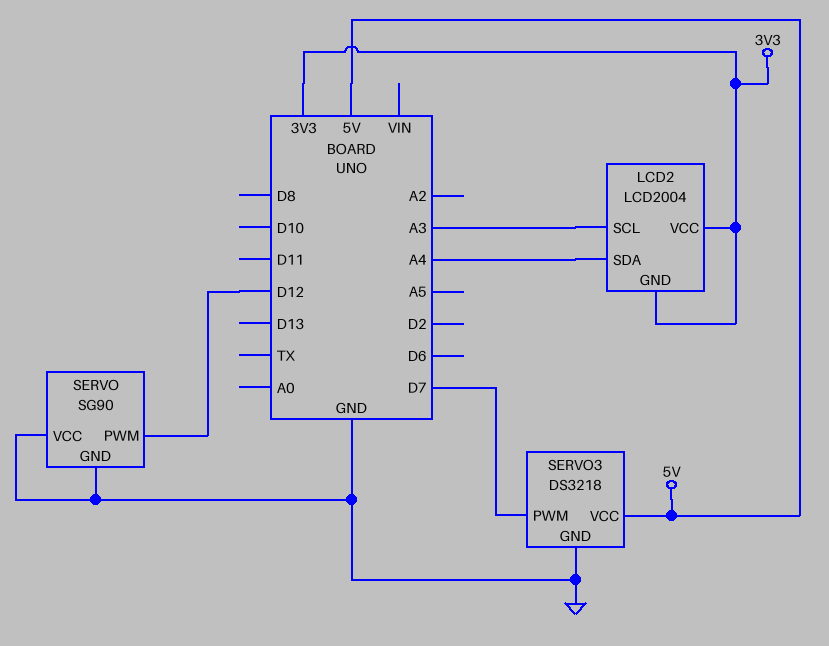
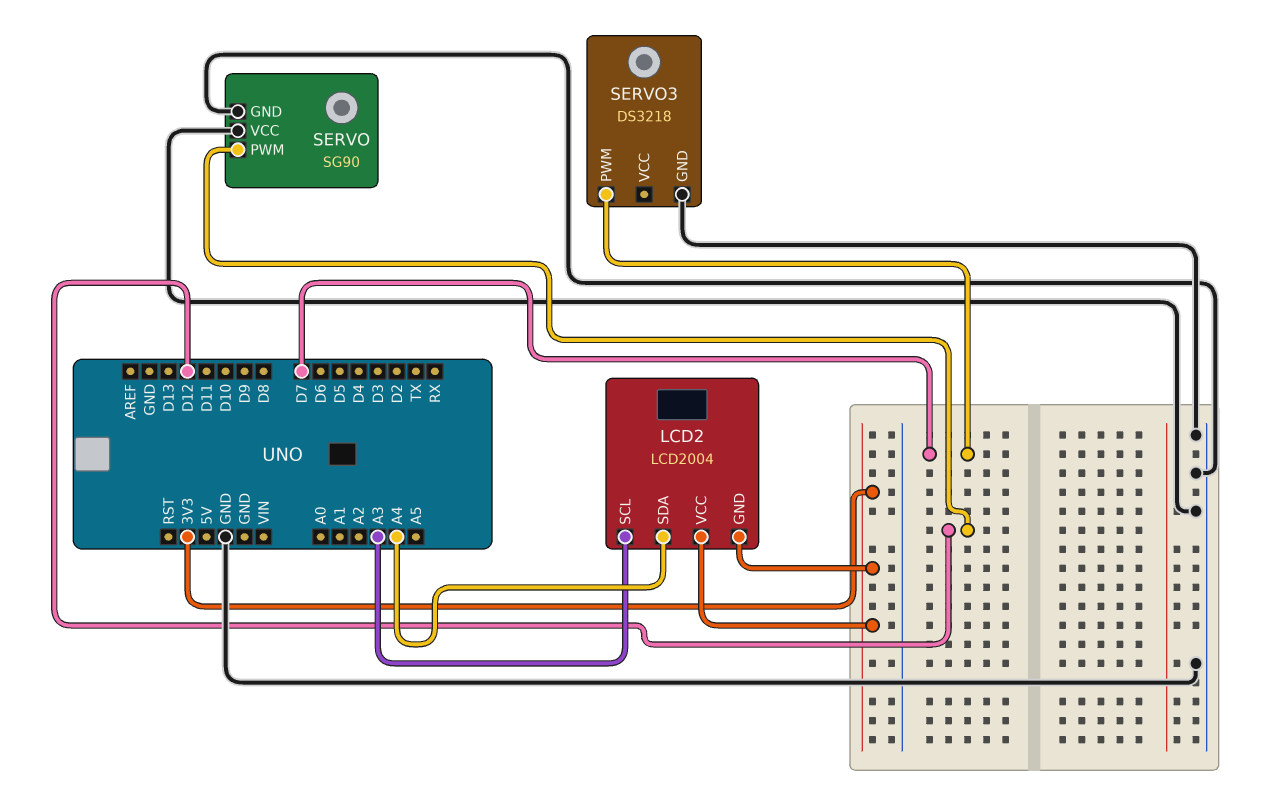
SERVO3 pin VCC: 5V -> none

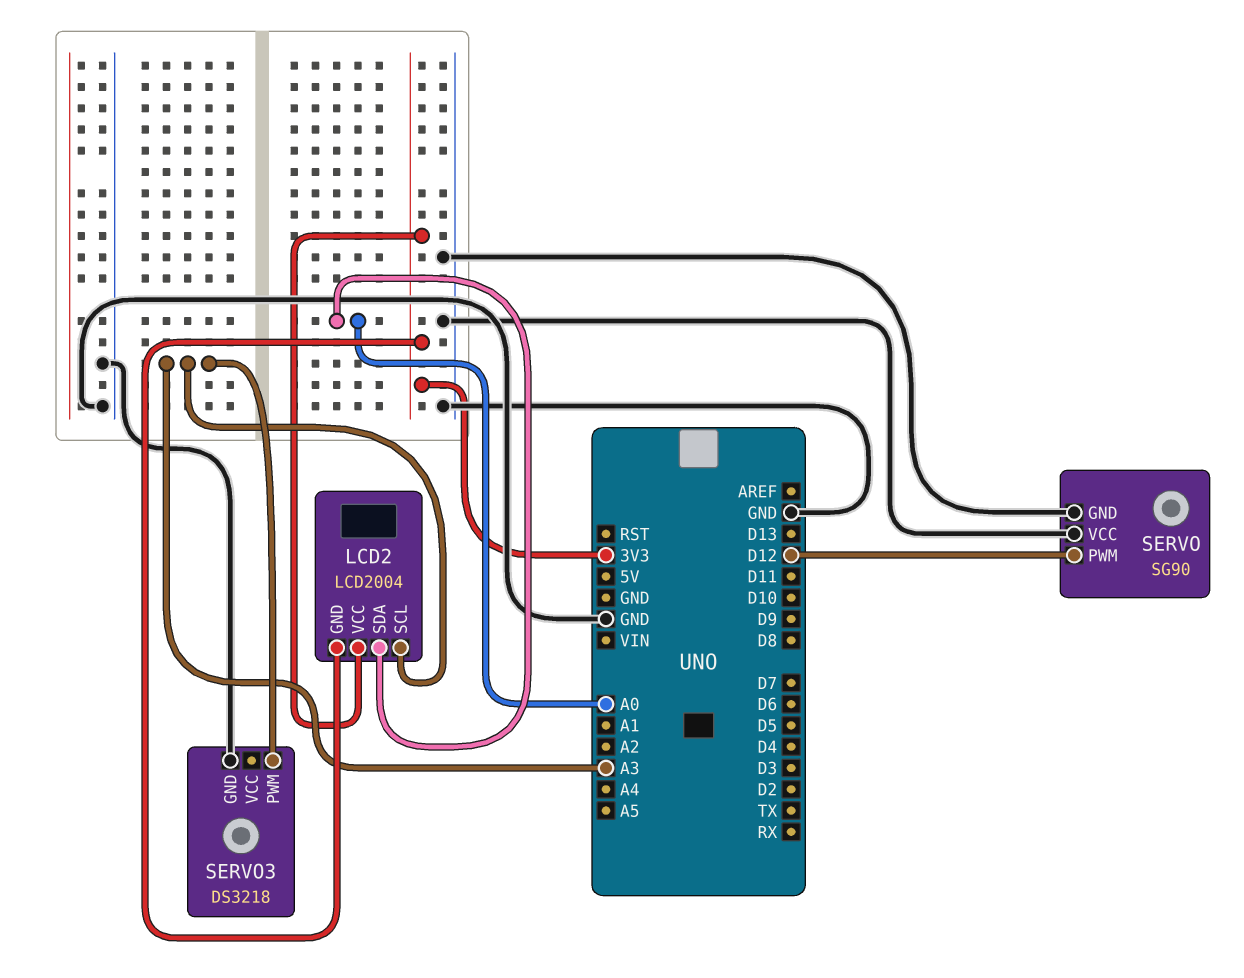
LCD2 pin SDA: A4 -> A0
SERVO3 pin PWM: D7 -> A3

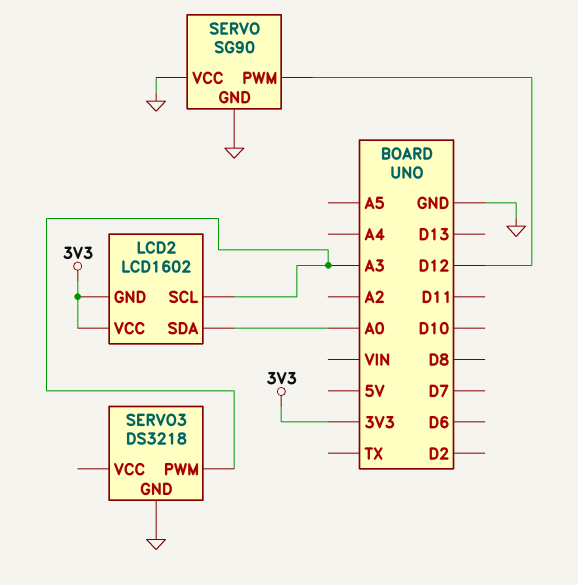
LCD2: LCD2004 -> LCD1602

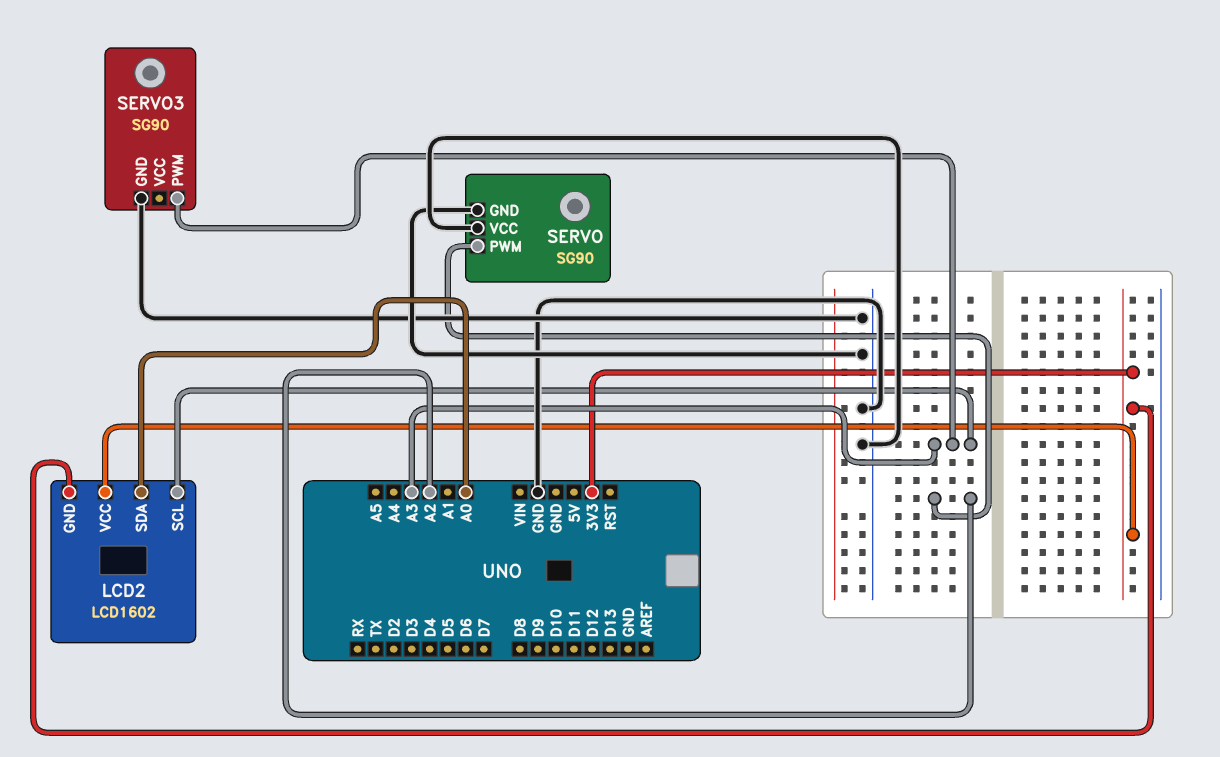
SERVO pin PWM: D12 -> A2
SERVO3: DS3218 -> SG90

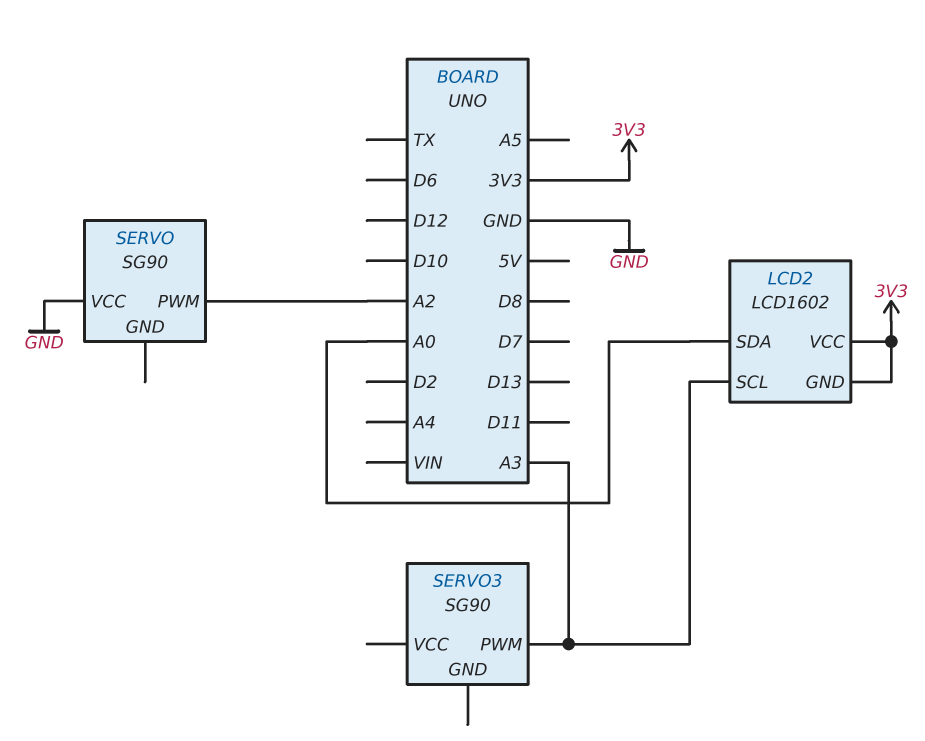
SERVO pin GND: GND -> none
SERVO3 pin GND: GND -> none

